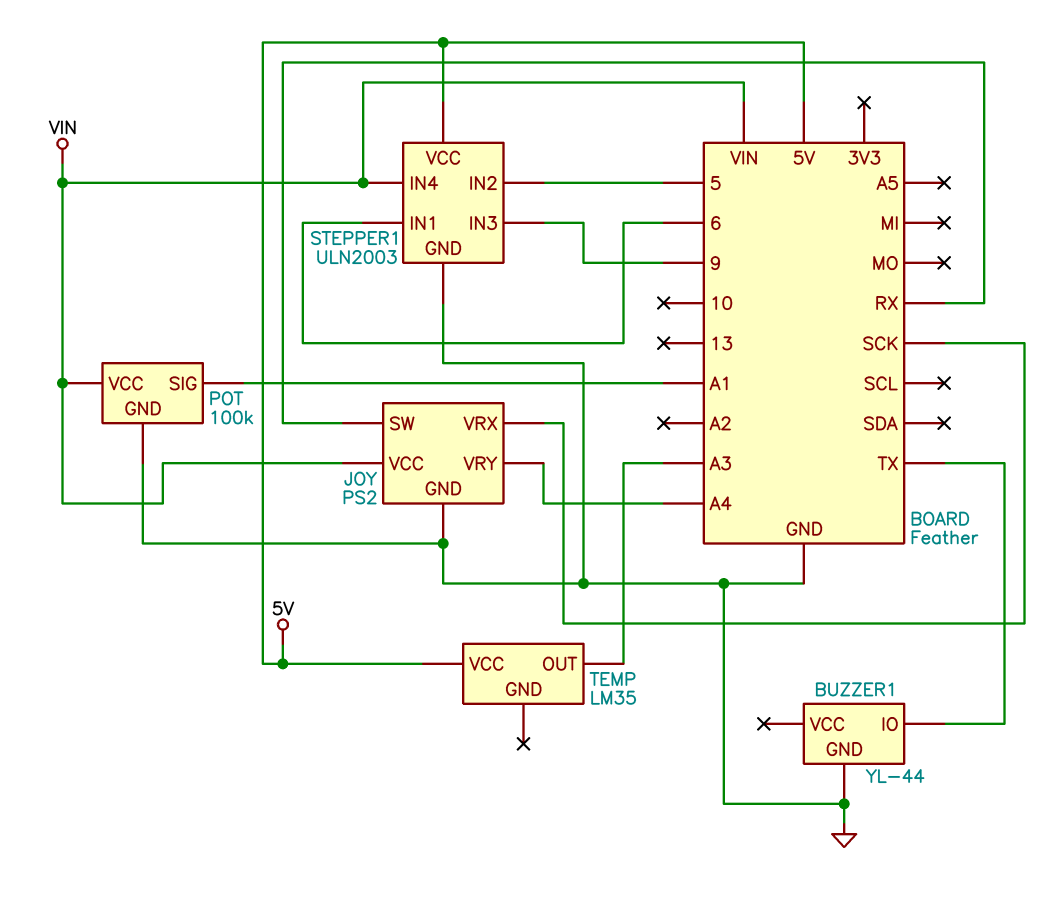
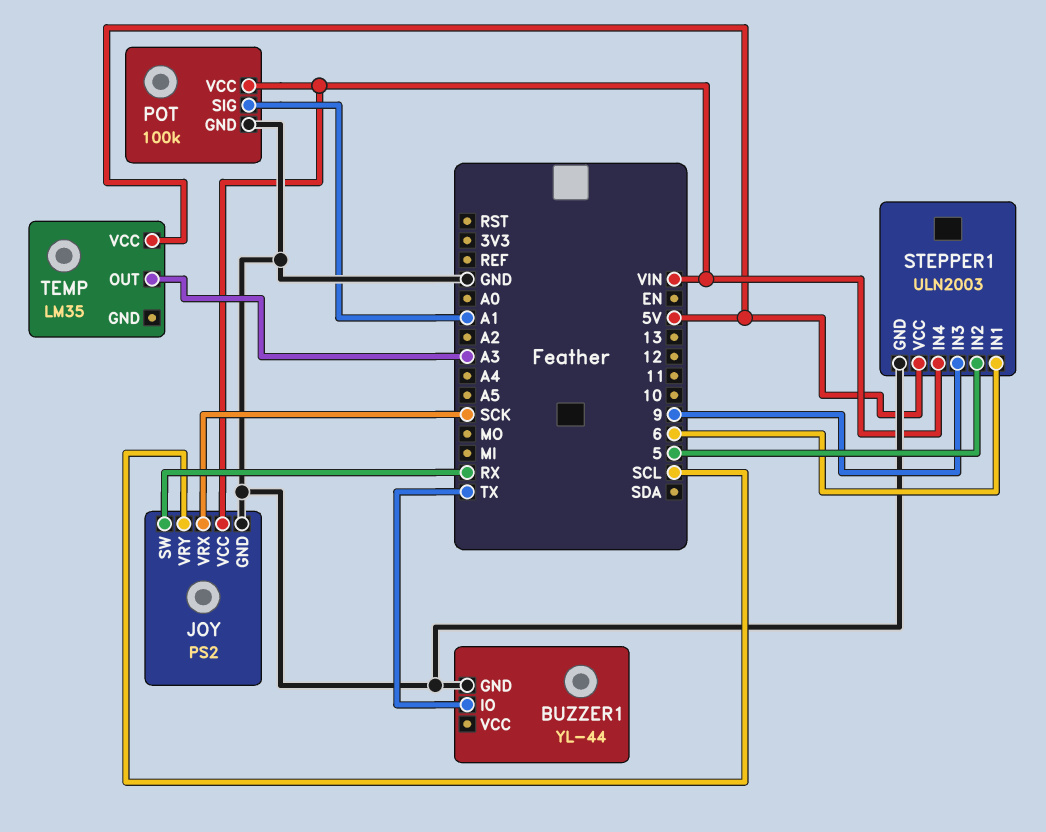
JOY pin VRY: A4 -> SCL

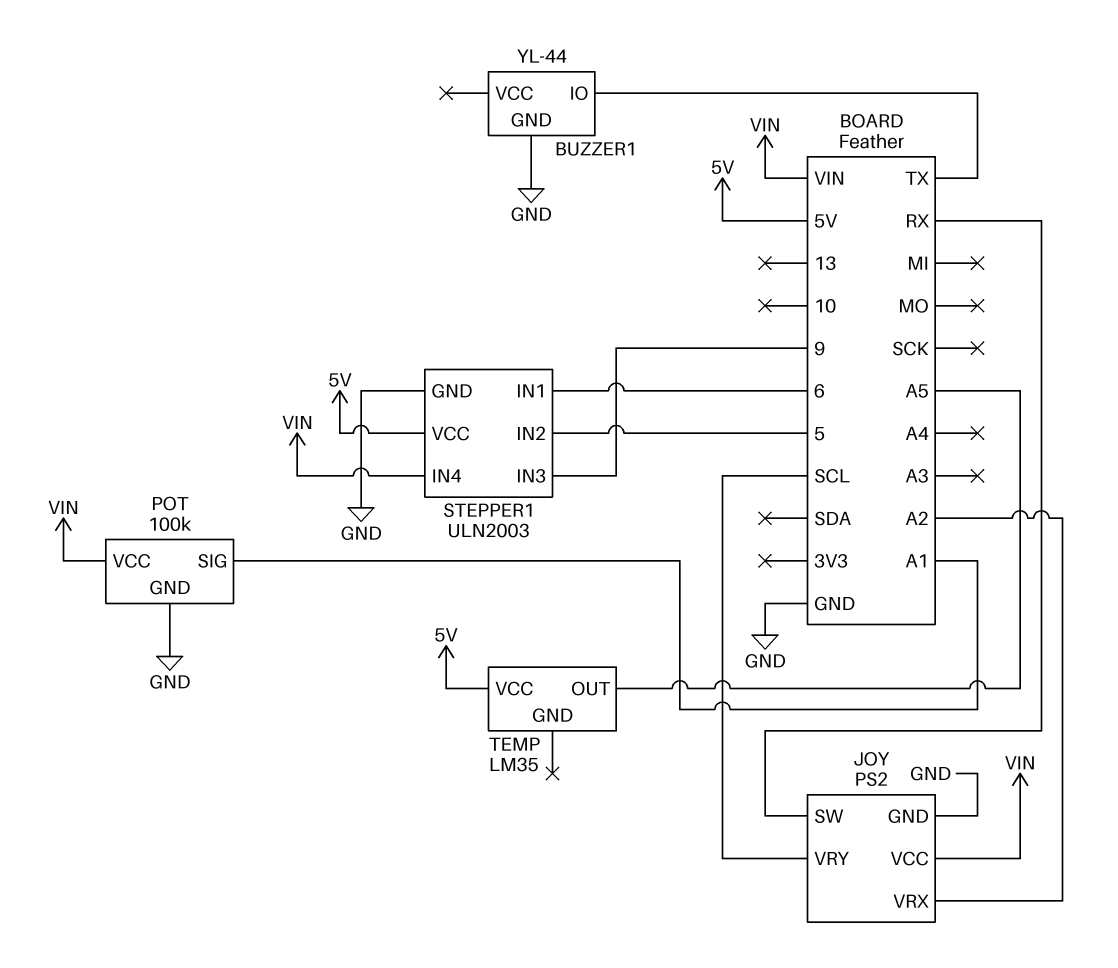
JOY pin VRX: SCK -> A2
TEMP pin OUT: A3 -> A5

